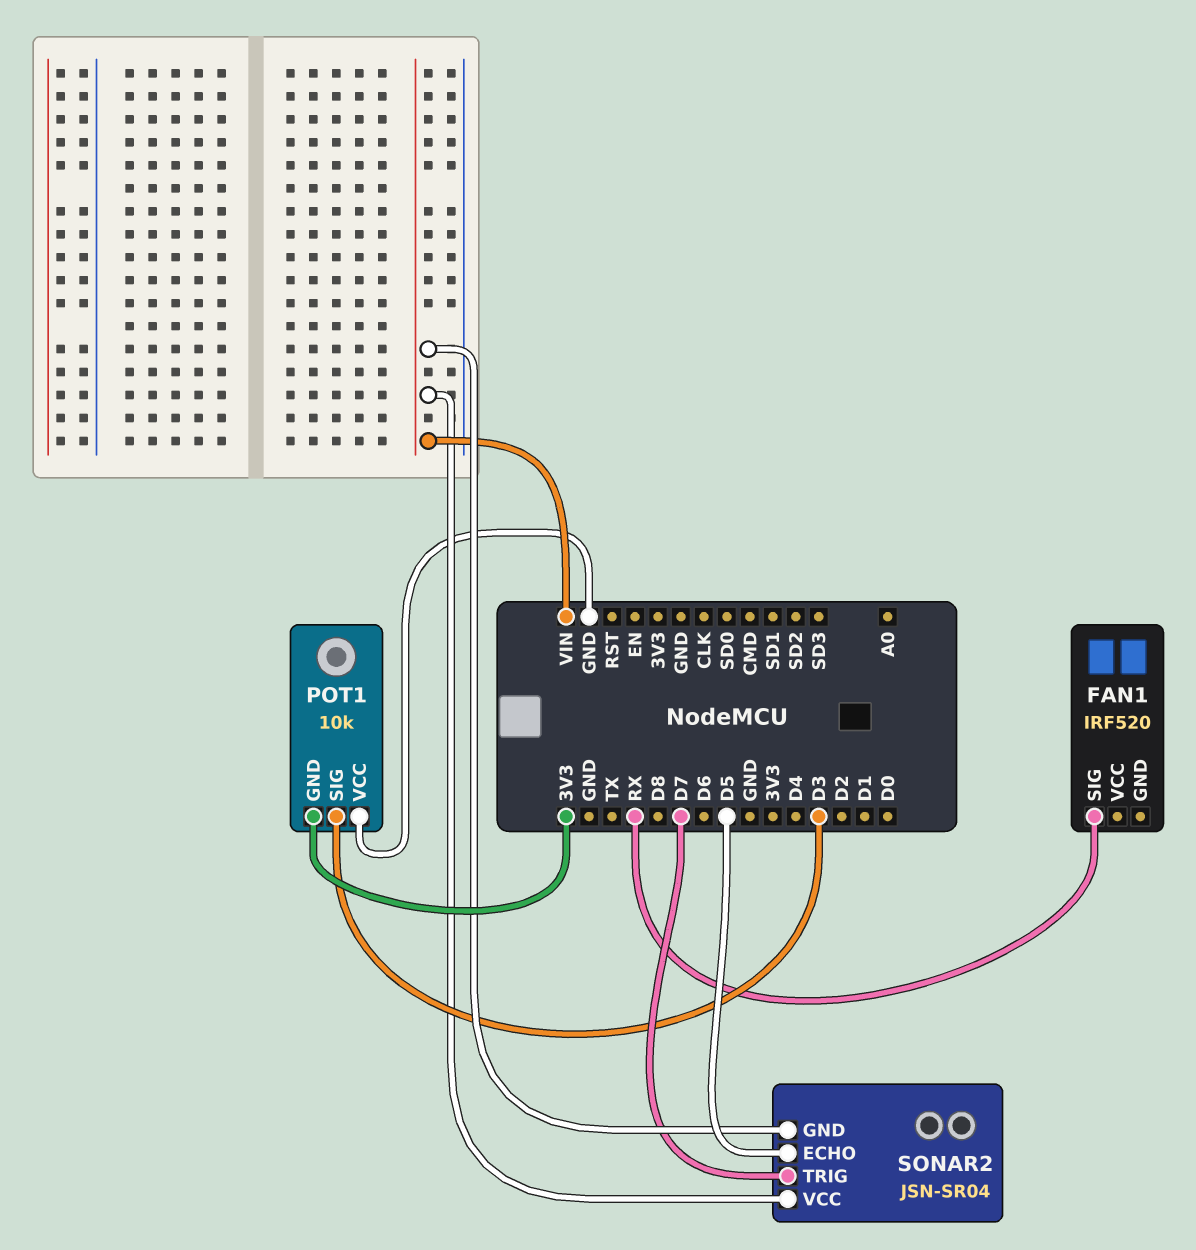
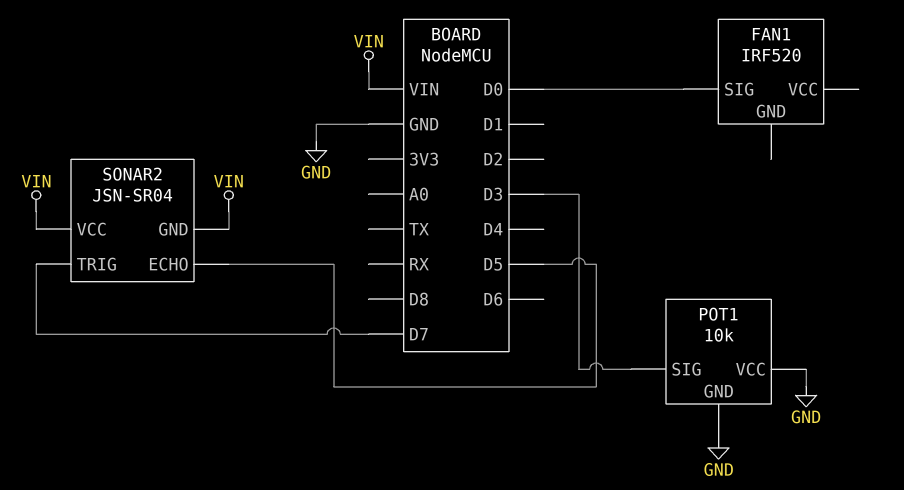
FAN1 pin SIG: RX -> D0
POT1 pin GND: 3V3 -> GND

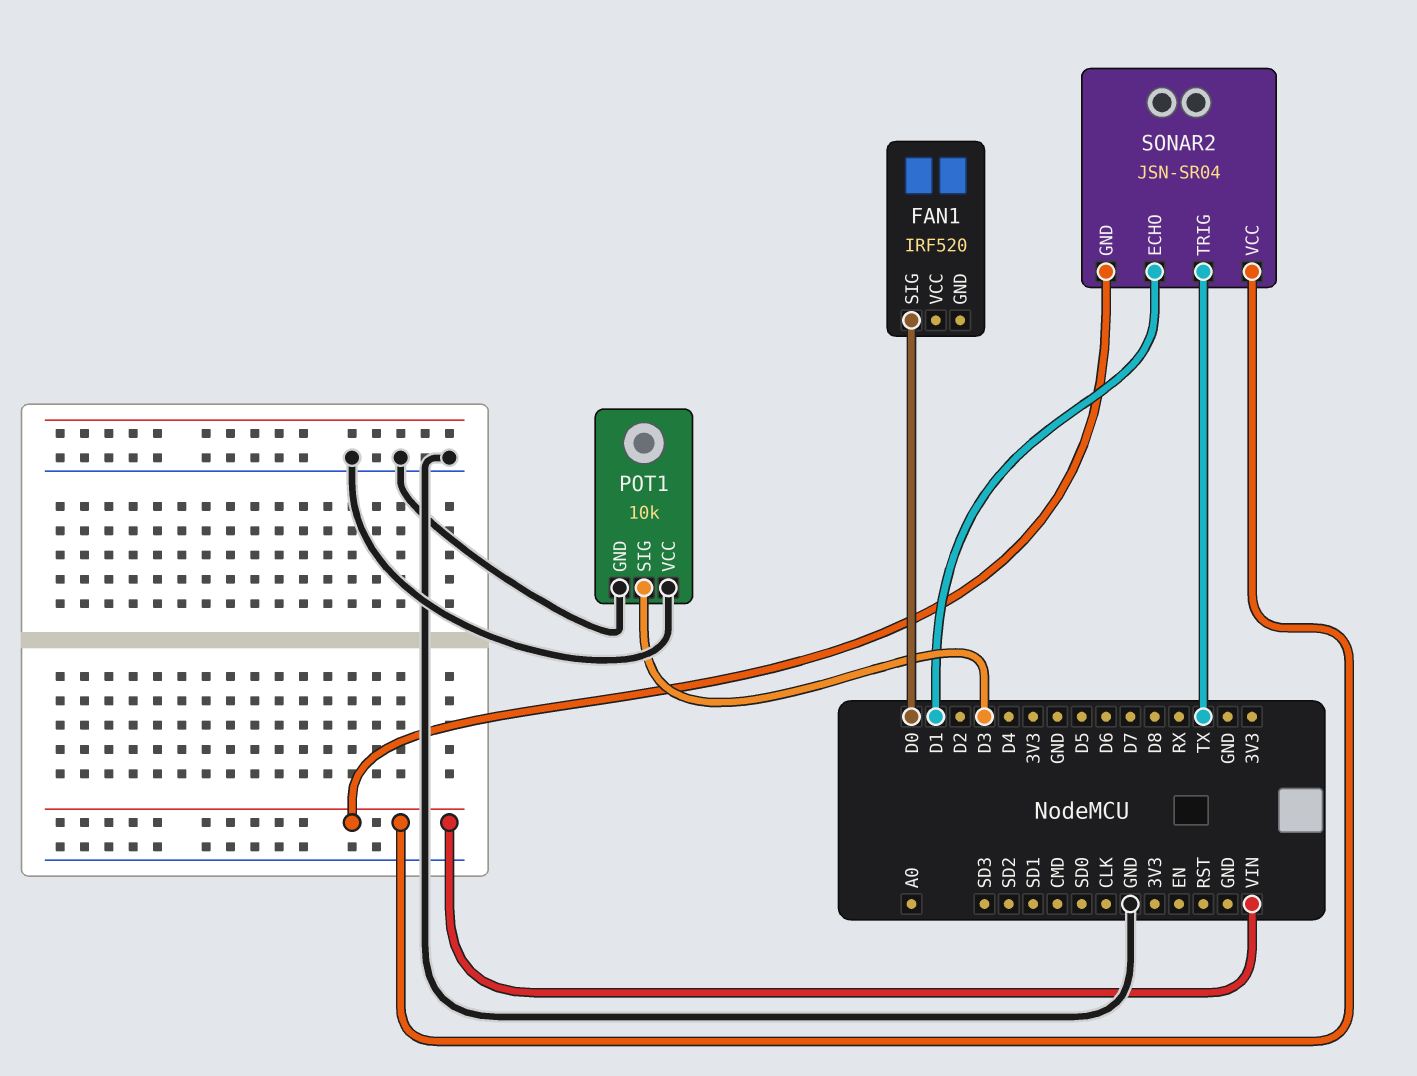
SONAR2 pin ECHO: D5 -> D1
SONAR2 pin TRIG: D7 -> TX

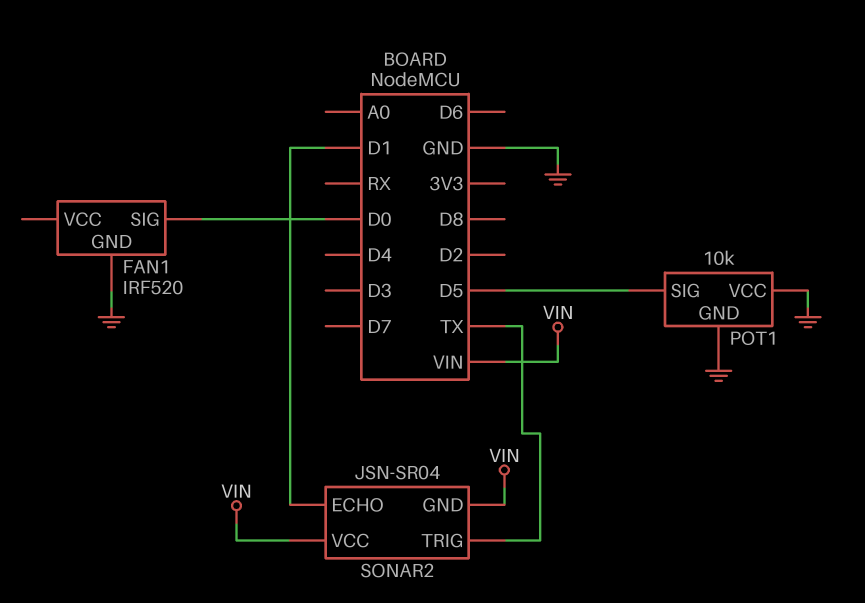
FAN1 pin GND: none -> GND
POT1 pin SIG: D3 -> D5

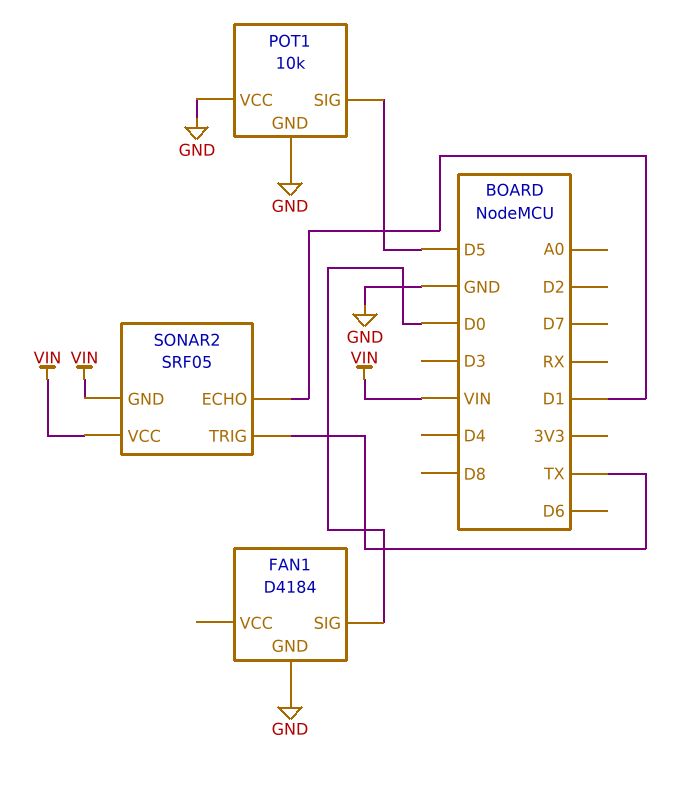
FAN1: IRF520 -> D4184
SONAR2: JSN-SR04 -> SRF05

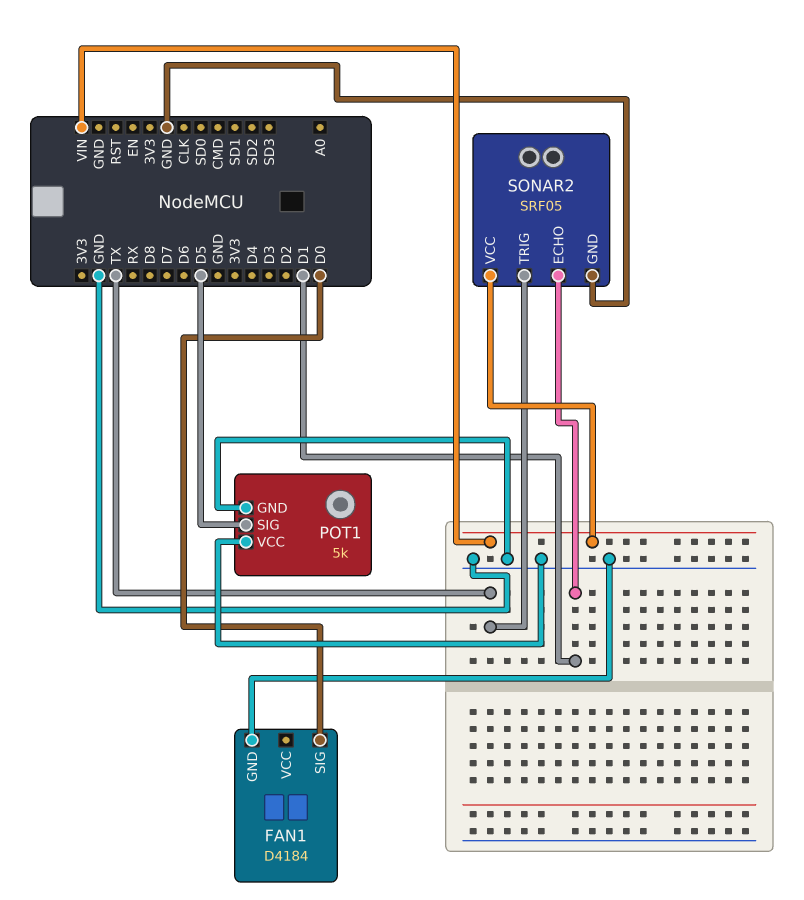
POT1: 10k -> 5k
SONAR2 pin GND: VIN -> GND

